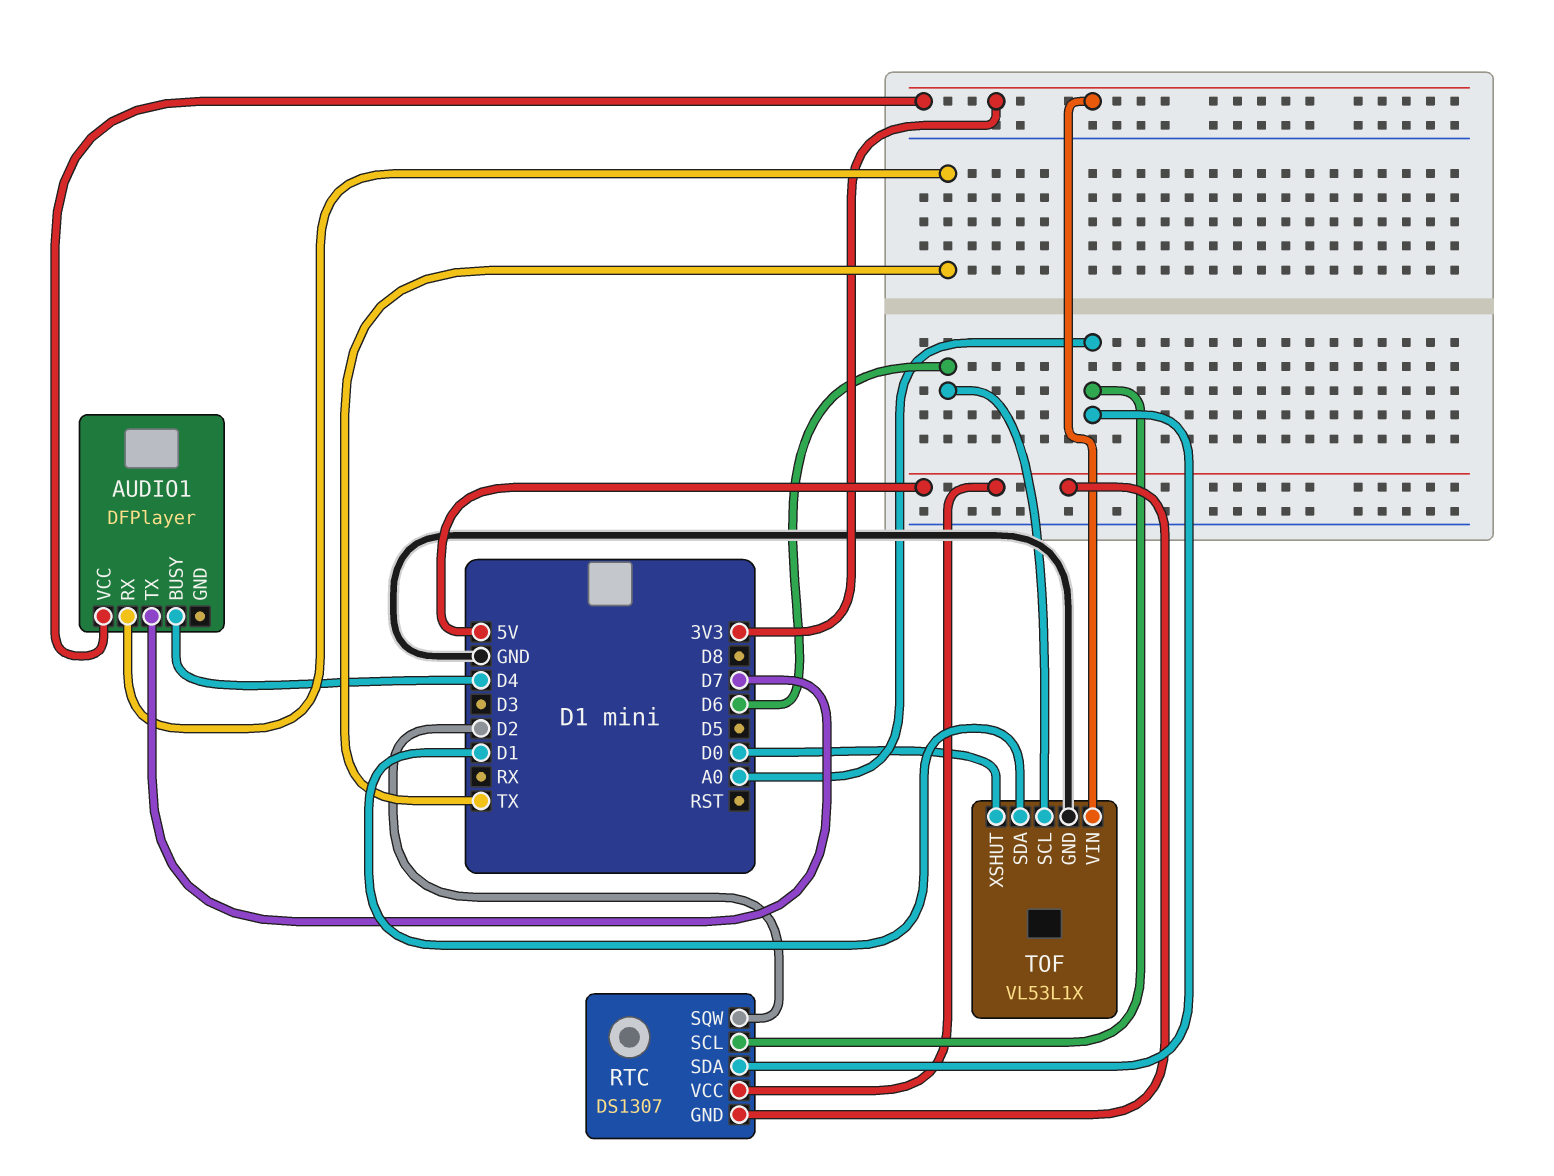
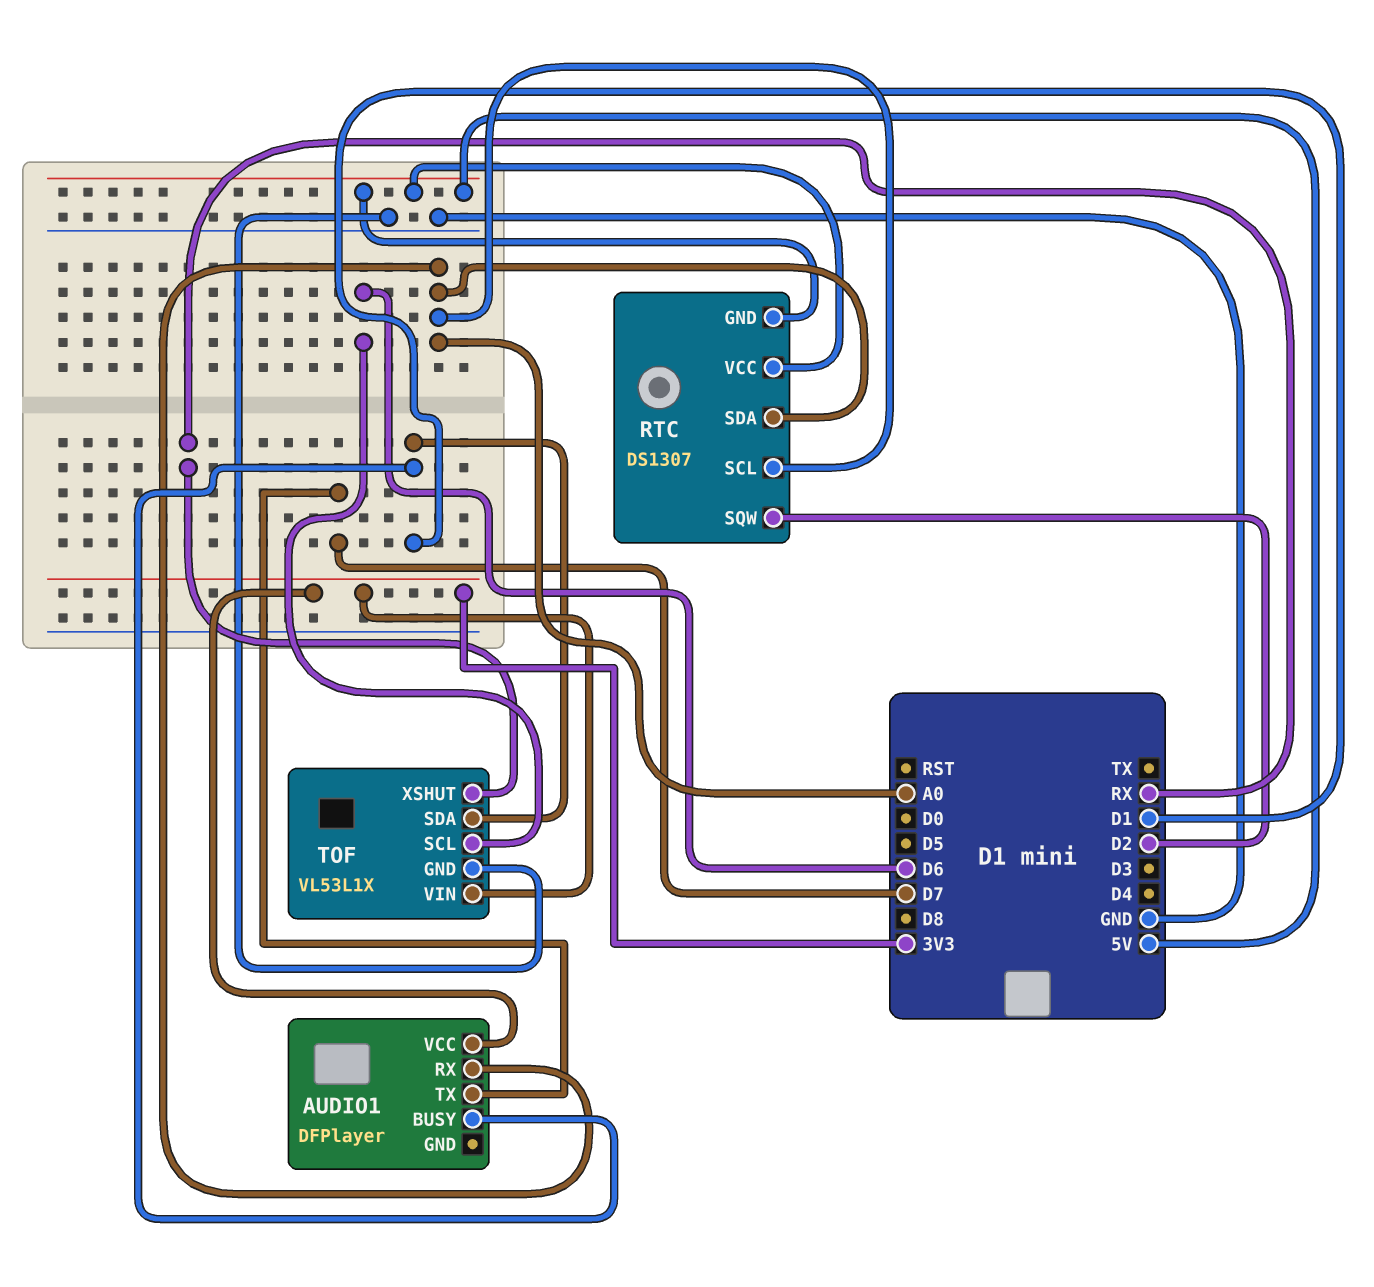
AUDIO1 pin BUSY: D4 -> D1
AUDIO1 pin RX: TX -> A0
TOF pin XSHUT: D0 -> RX

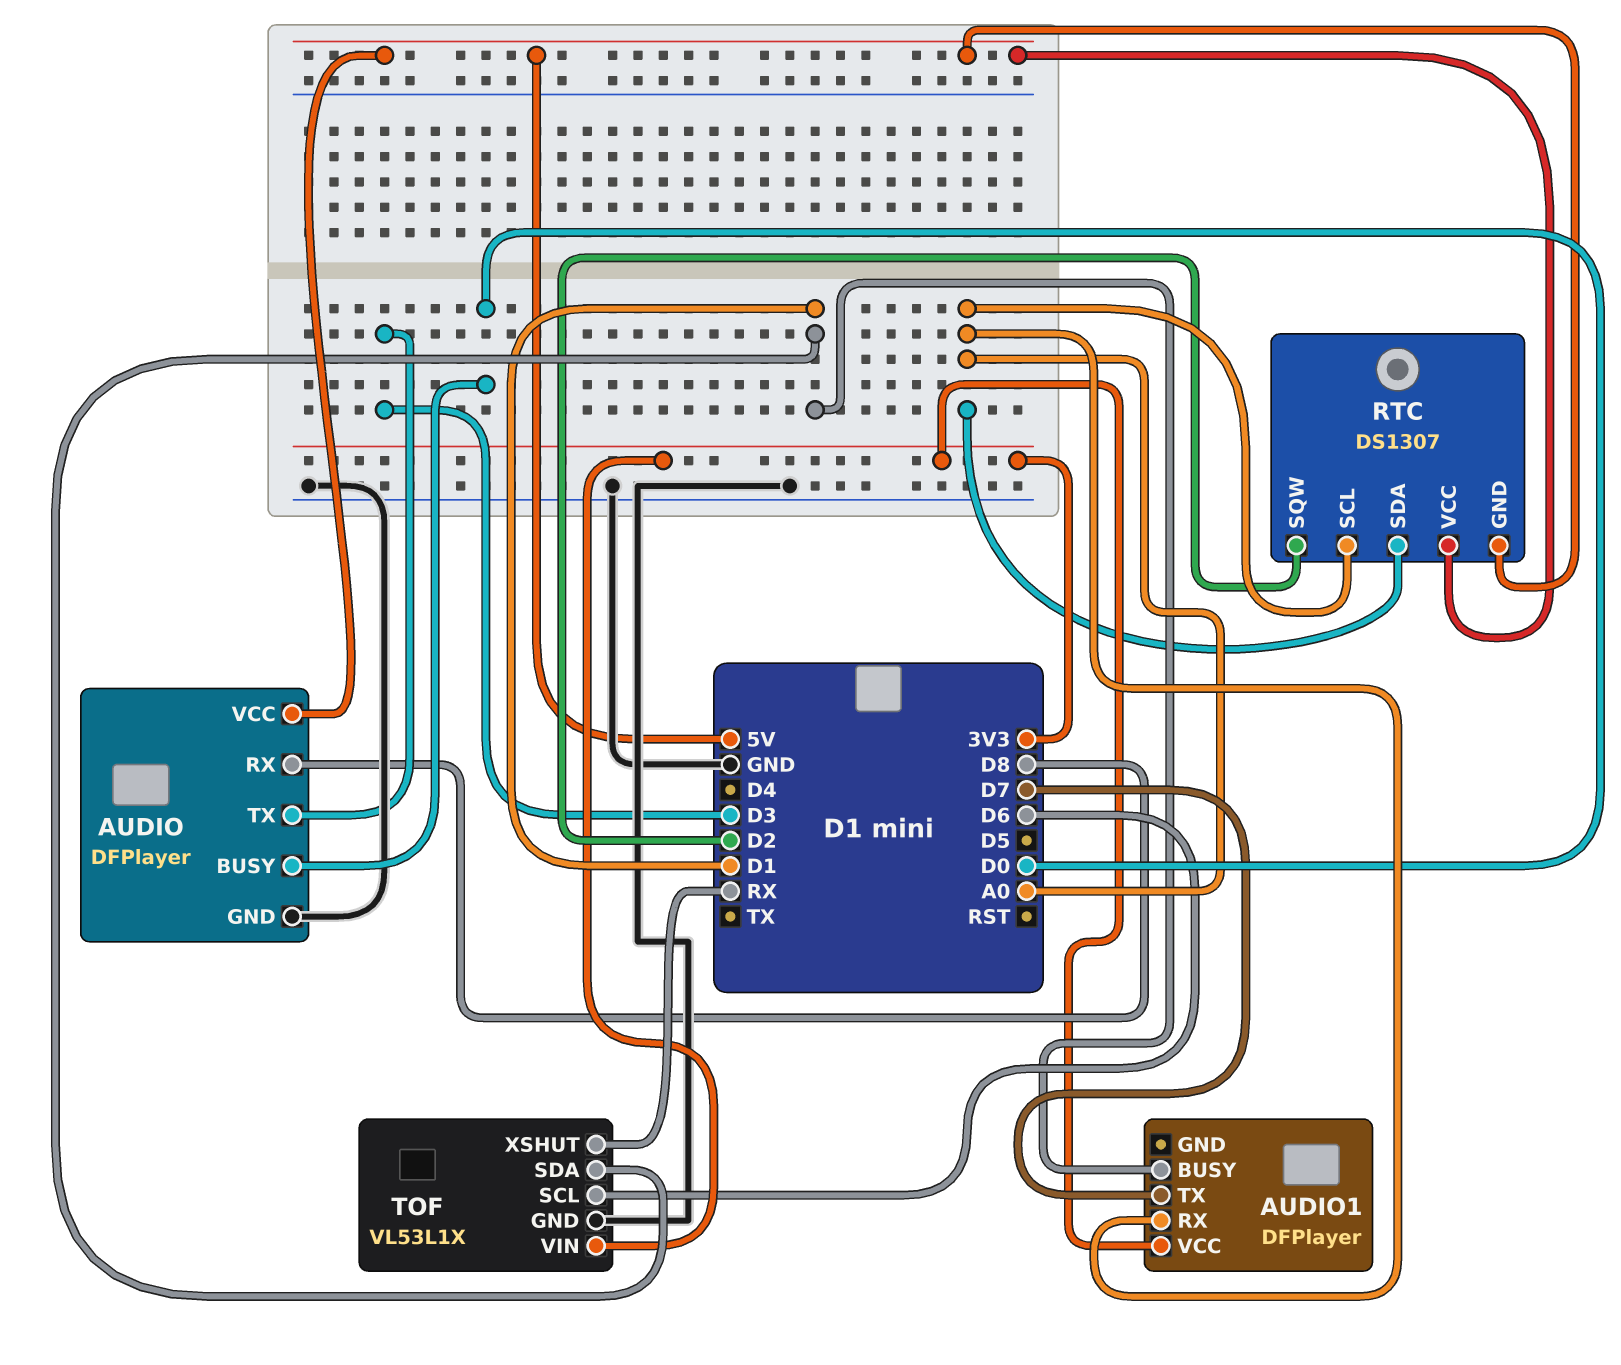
AUDIO: none -> DFPlayer
AUDIO pin BUSY: none -> D0
AUDIO pin GND: none -> GND
AUDIO pin RX: none -> D8
AUDIO pin TX: none -> D3
AUDIO pin VCC: none -> 5V

